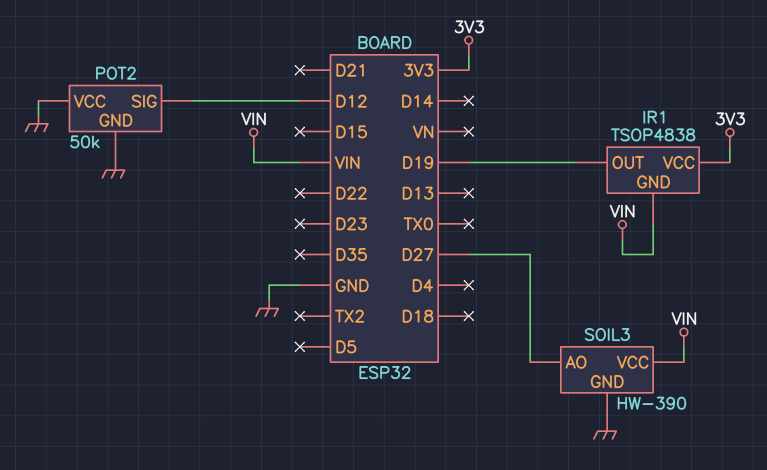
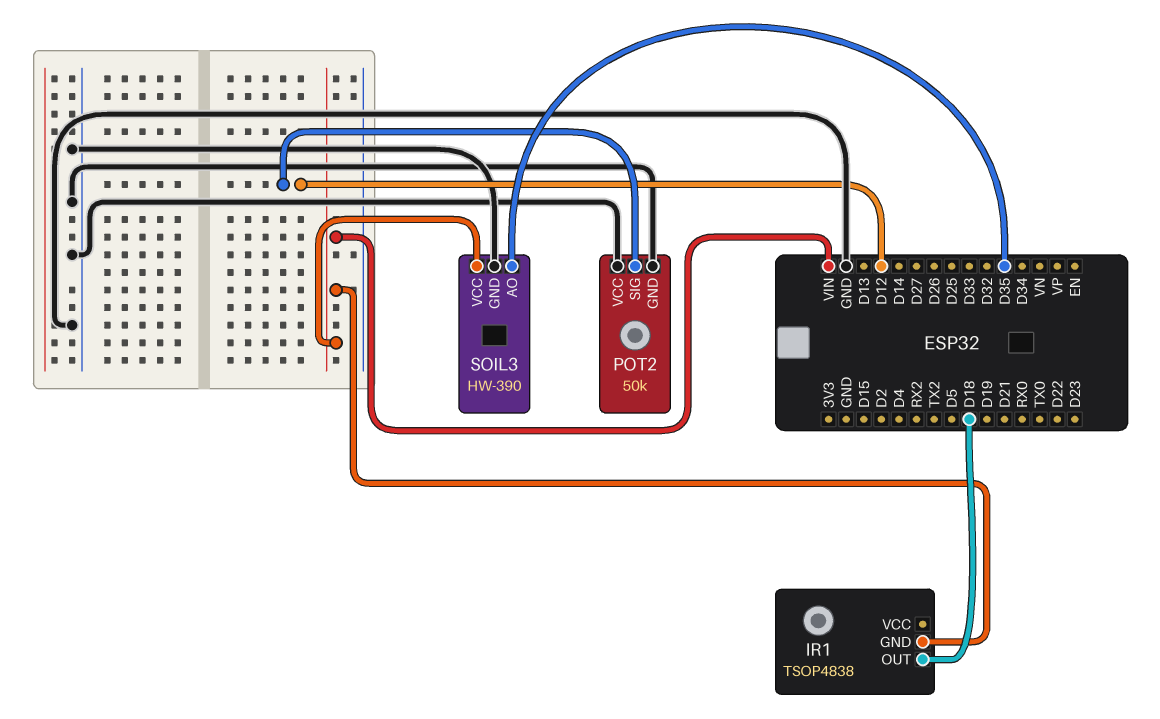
IR1 pin OUT: D19 -> D18
IR1 pin VCC: 3V3 -> none
SOIL3 pin AO: D27 -> D35

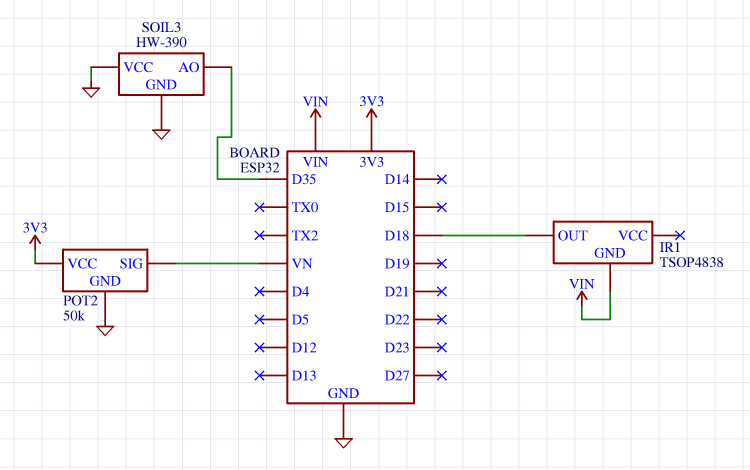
POT2 pin SIG: D12 -> VN
POT2 pin VCC: GND -> 3V3
SOIL3 pin VCC: VIN -> GND

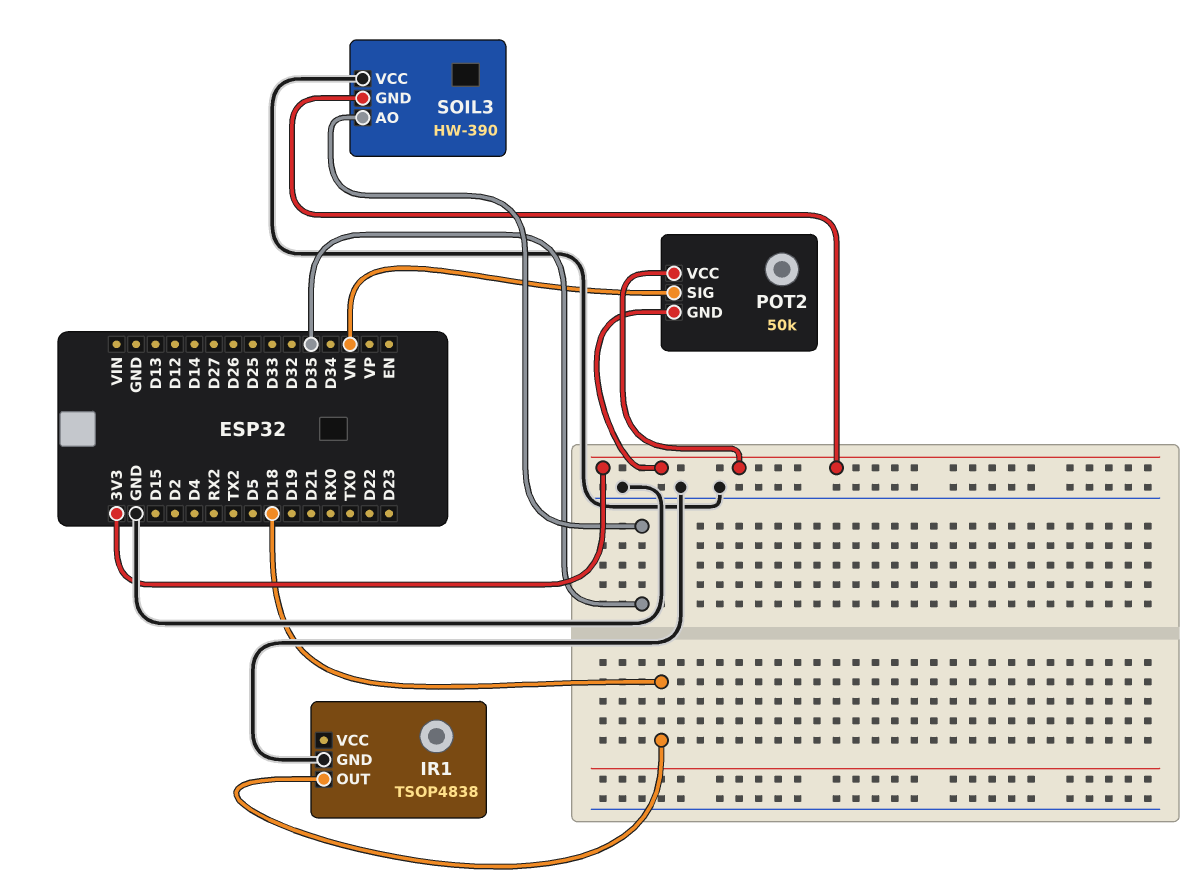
IR1 pin GND: VIN -> GND
POT2 pin GND: GND -> 3V3
SOIL3 pin GND: GND -> 3V3

